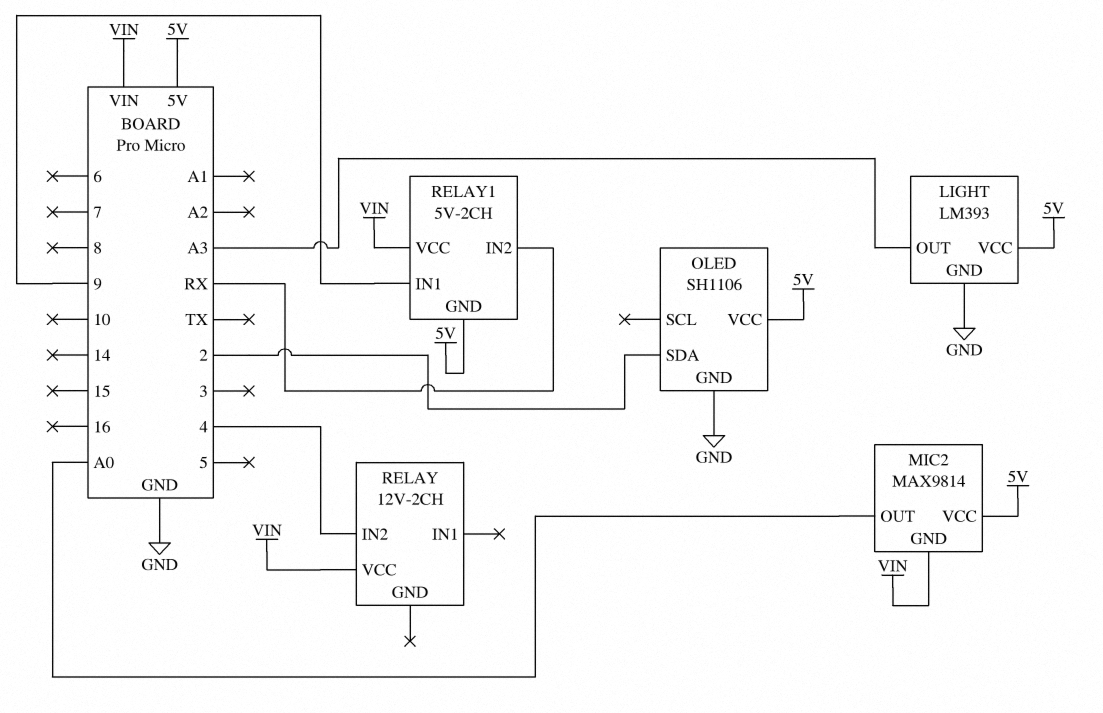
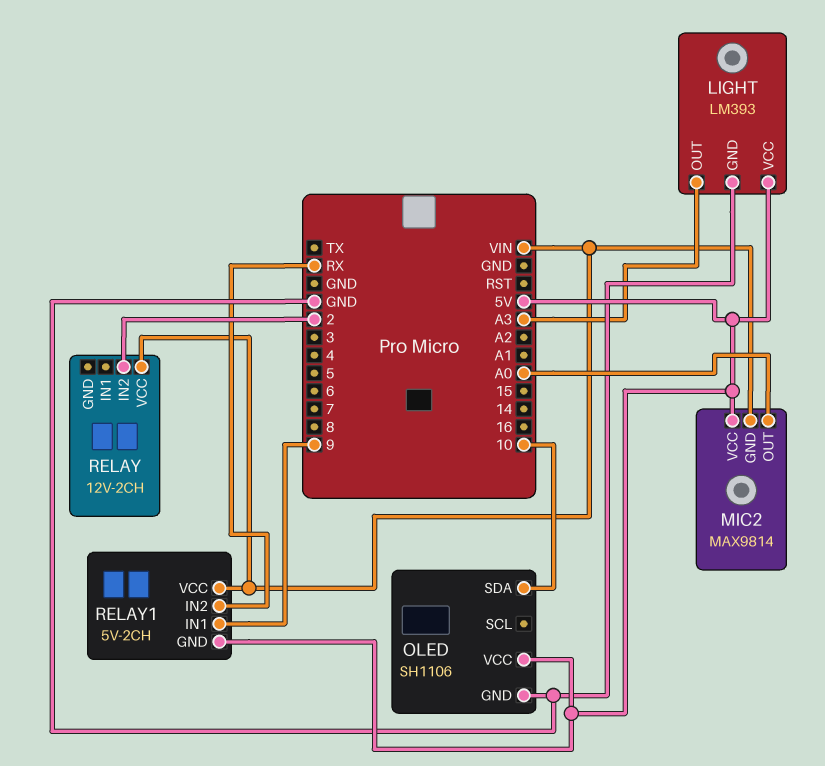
OLED pin SDA: 2 -> 10
RELAY pin IN2: 4 -> 2

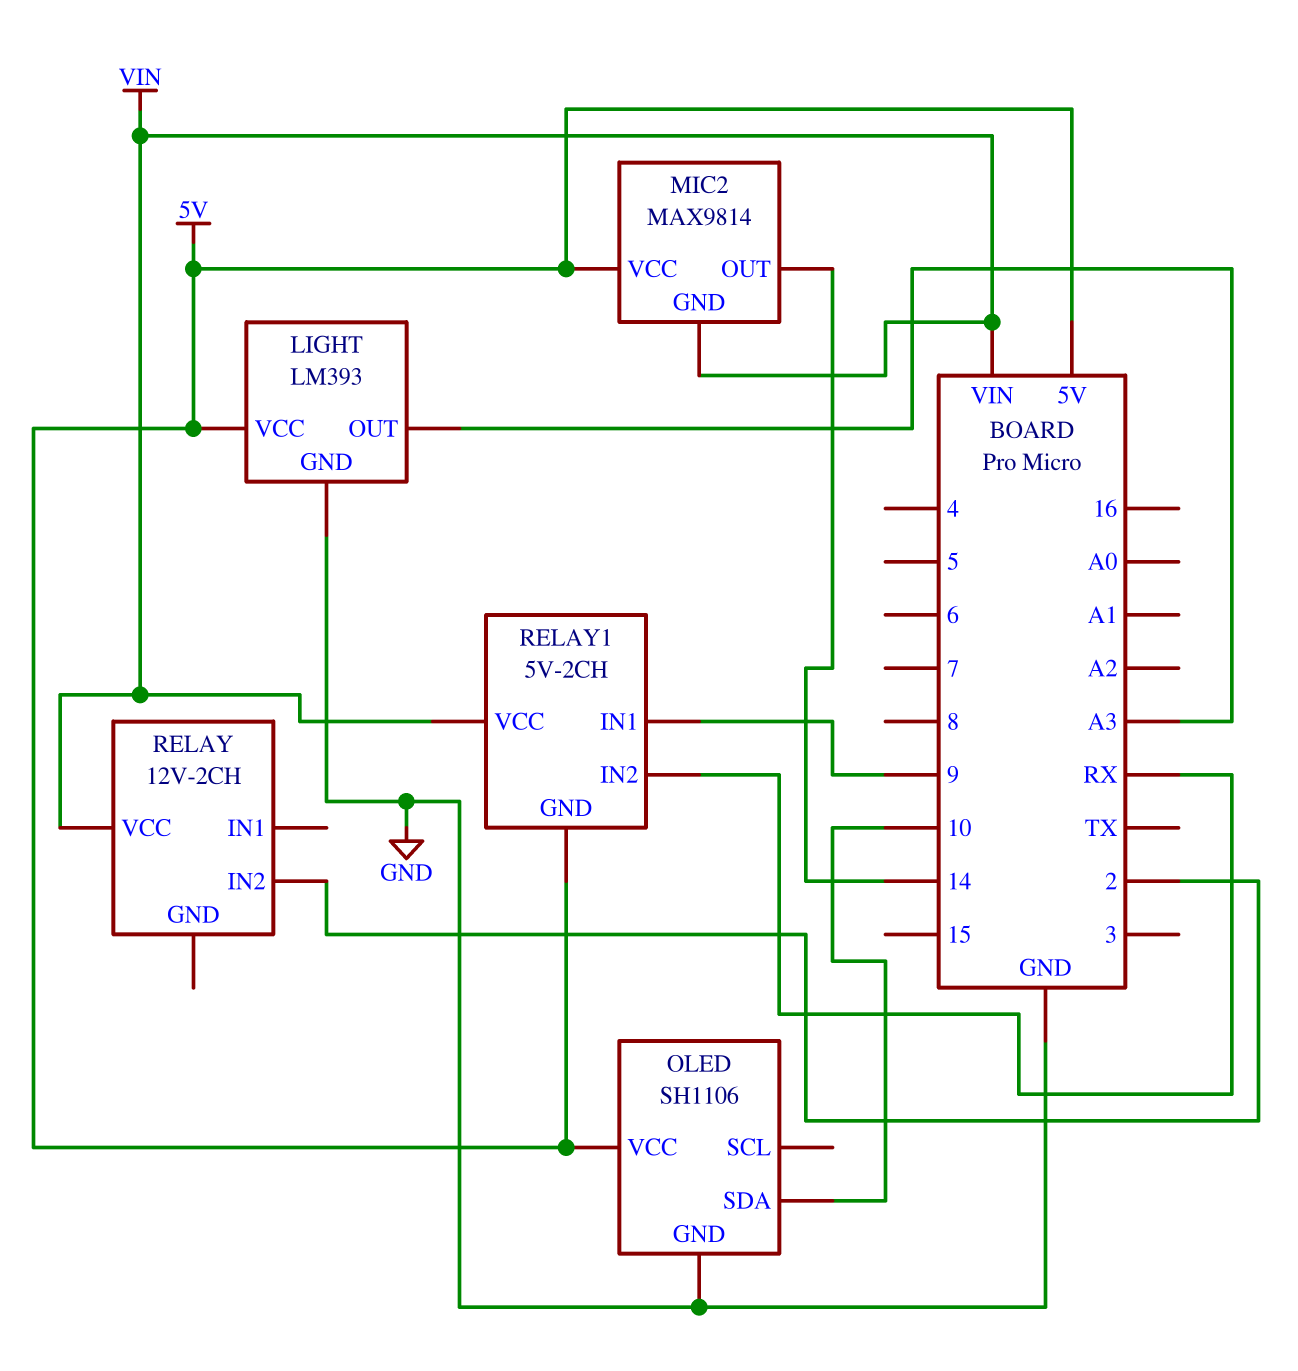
MIC2 pin OUT: A0 -> 14

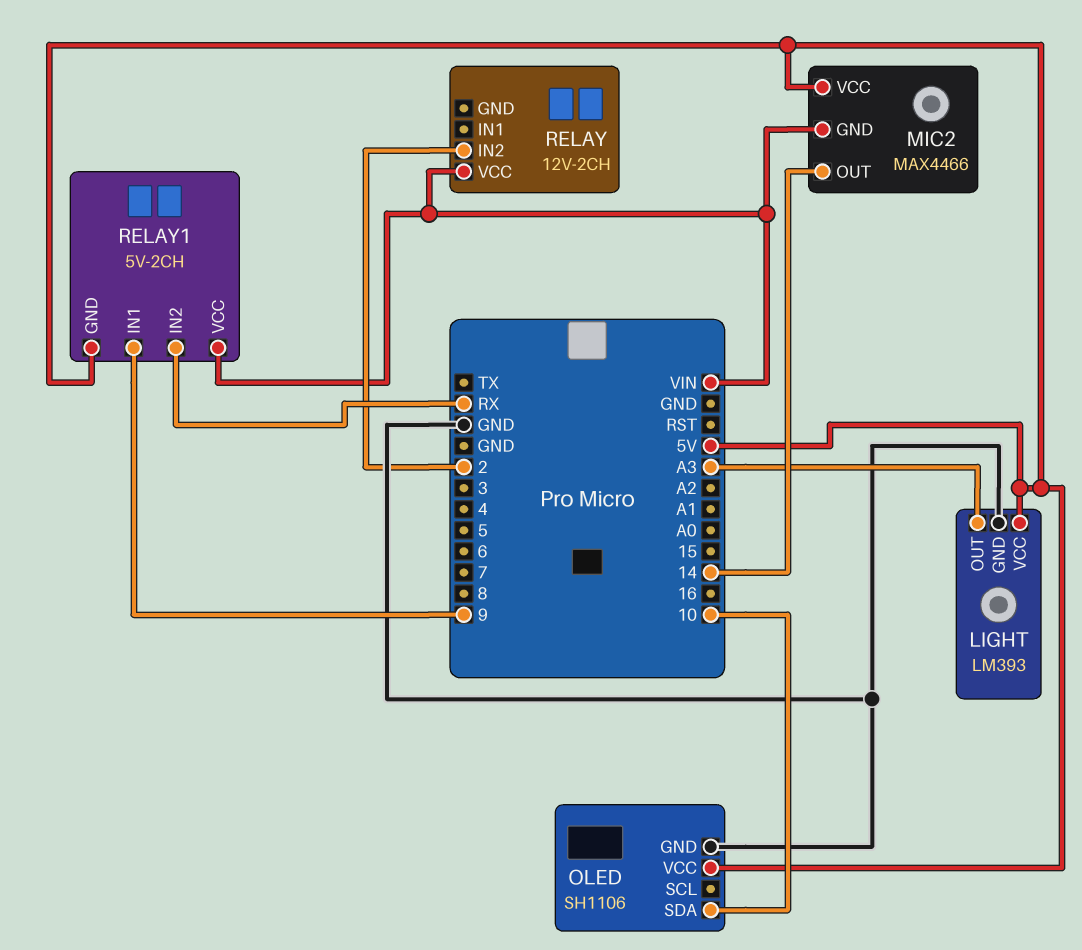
MIC2: MAX9814 -> MAX4466

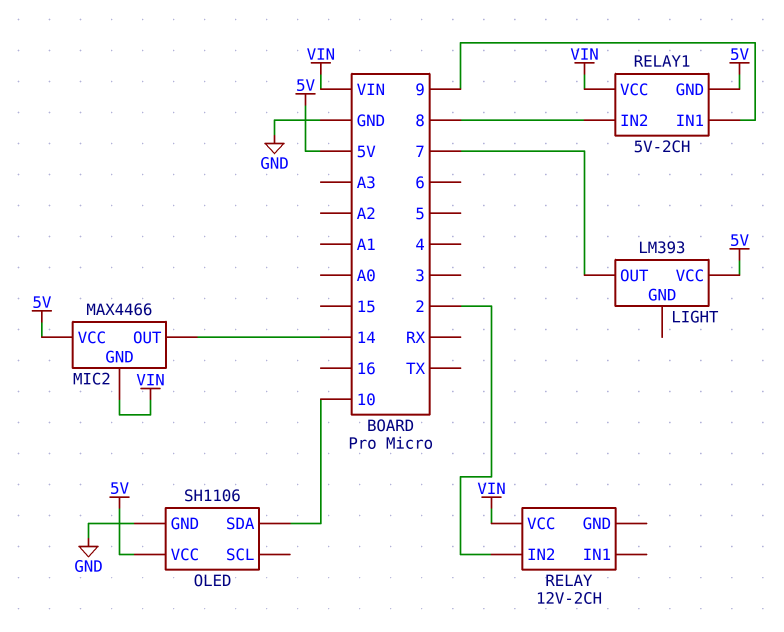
LIGHT pin GND: GND -> none
LIGHT pin OUT: A3 -> 7
RELAY1 pin IN2: RX -> 8

